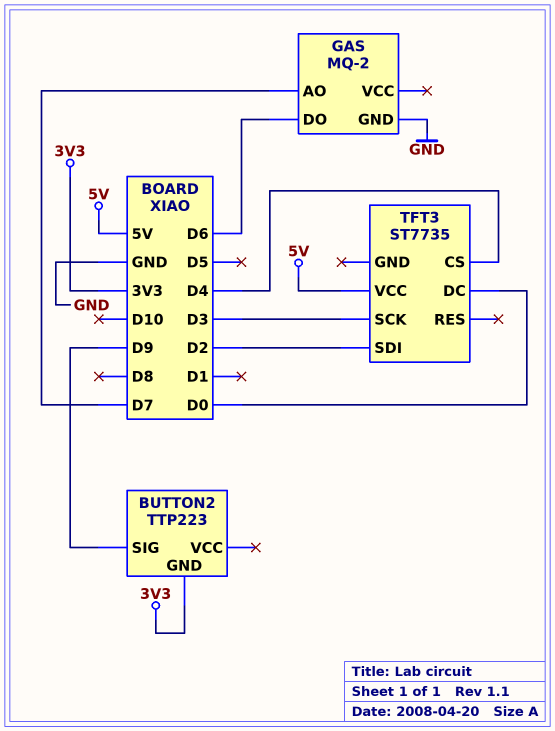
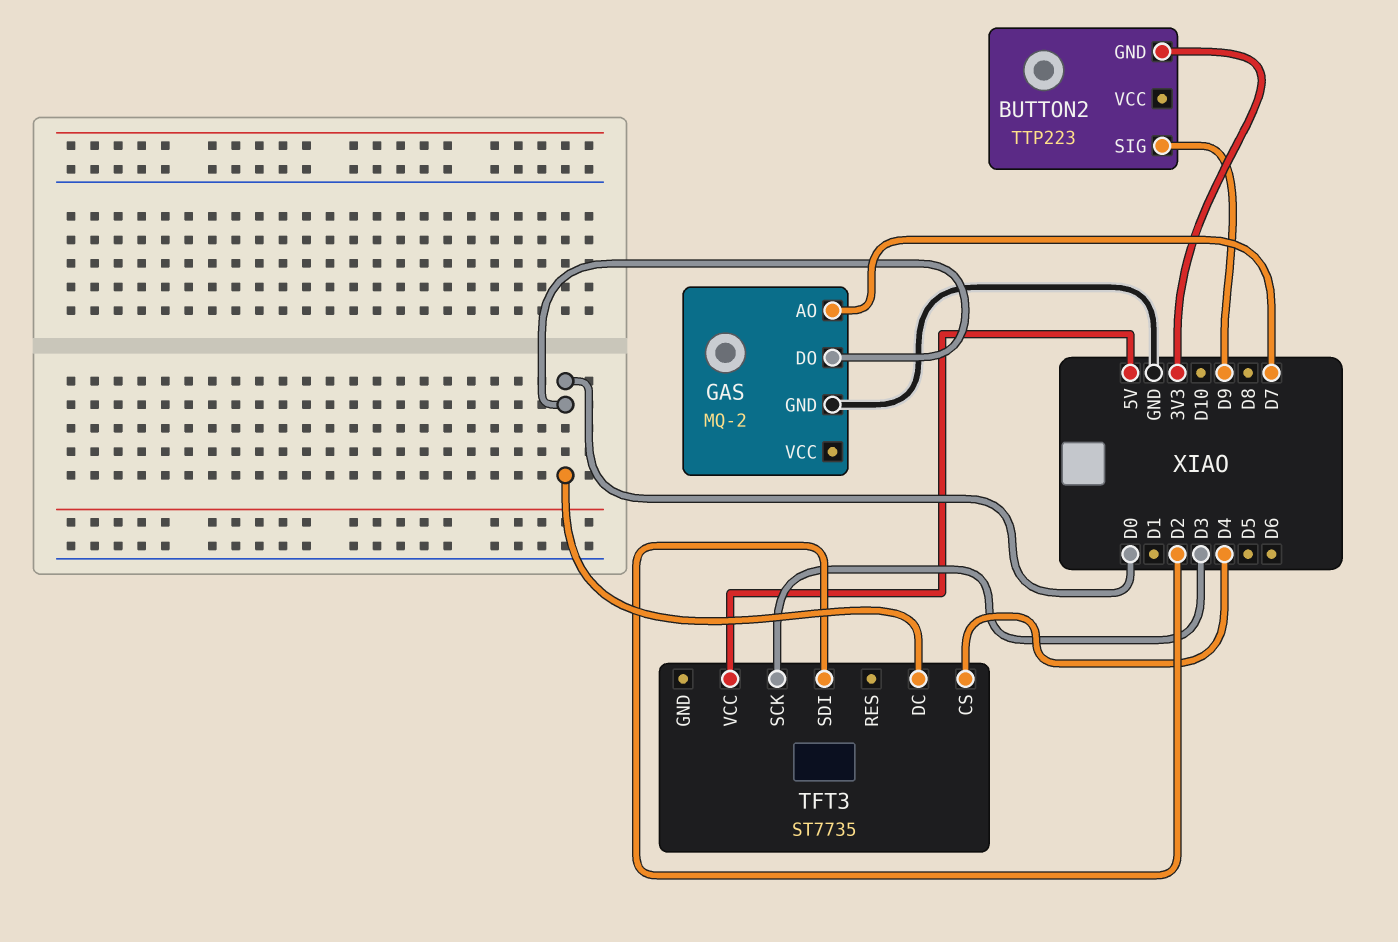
GAS pin DO: D6 -> D0

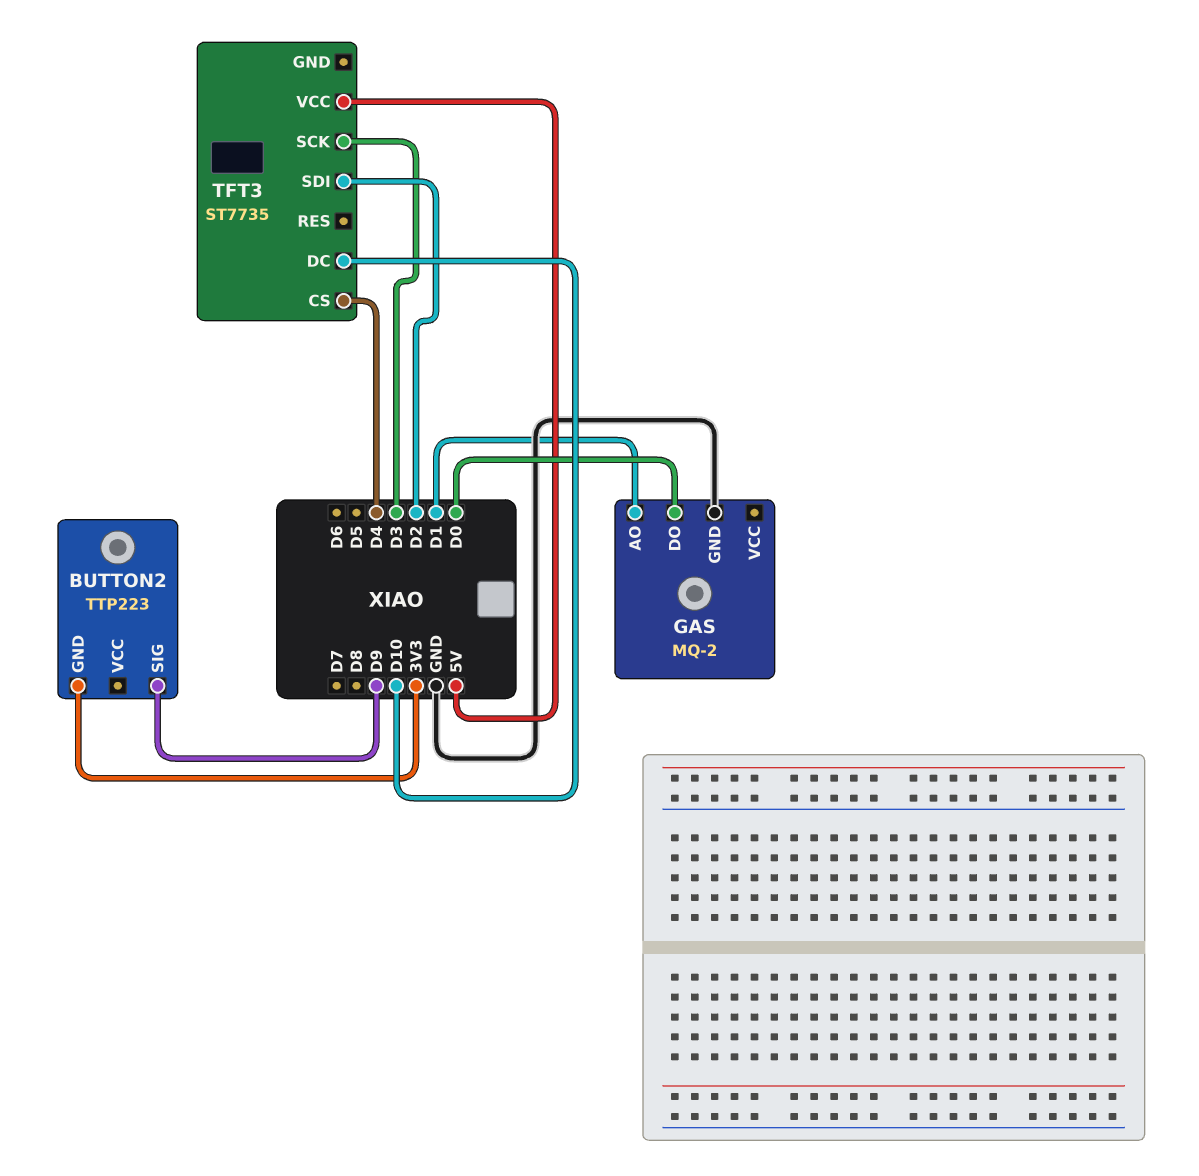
GAS pin AO: D7 -> D1
TFT3 pin DC: D0 -> D10

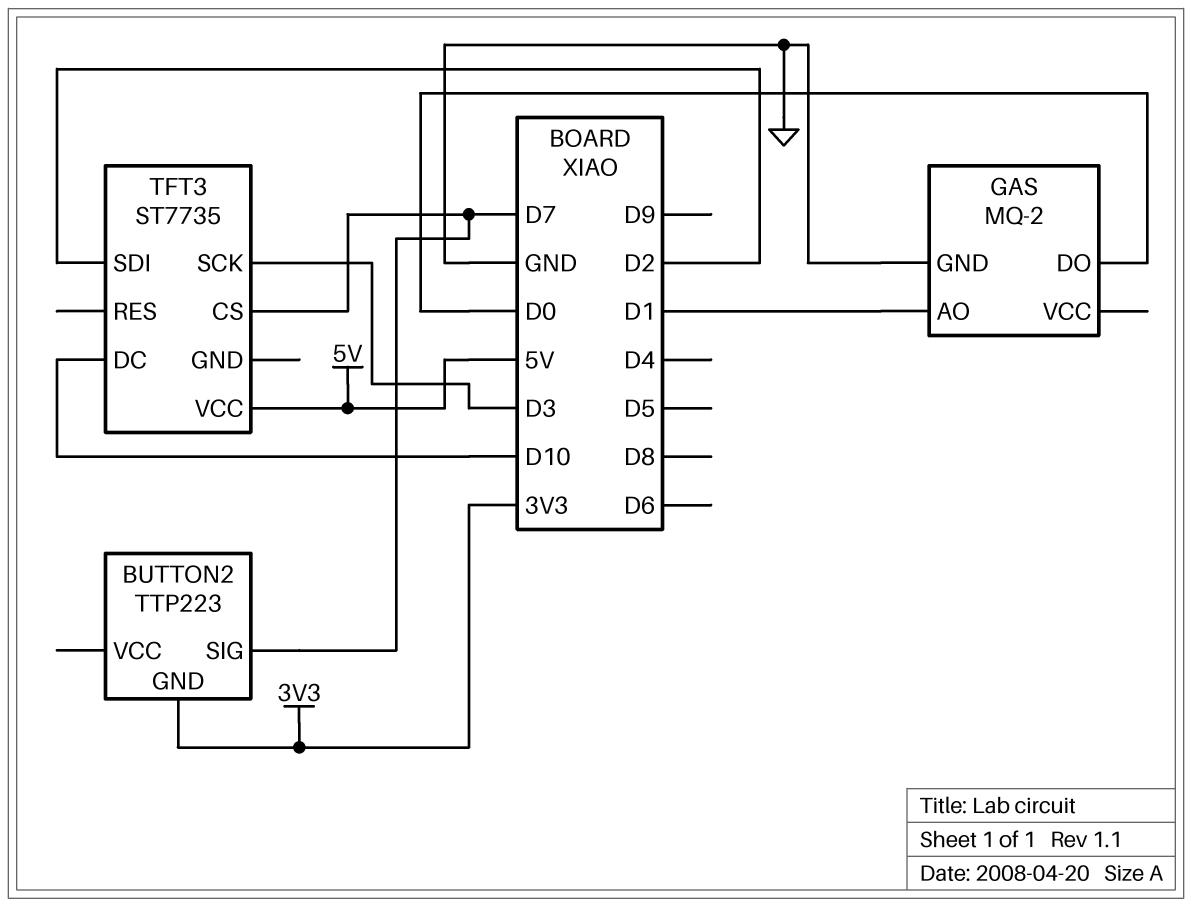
BUTTON2 pin SIG: D9 -> D7
TFT3 pin CS: D4 -> D7

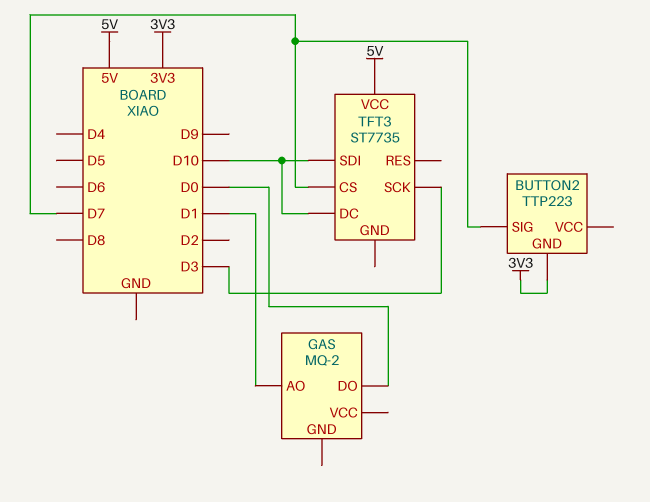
GAS pin GND: GND -> none
TFT3 pin SDI: D2 -> D10

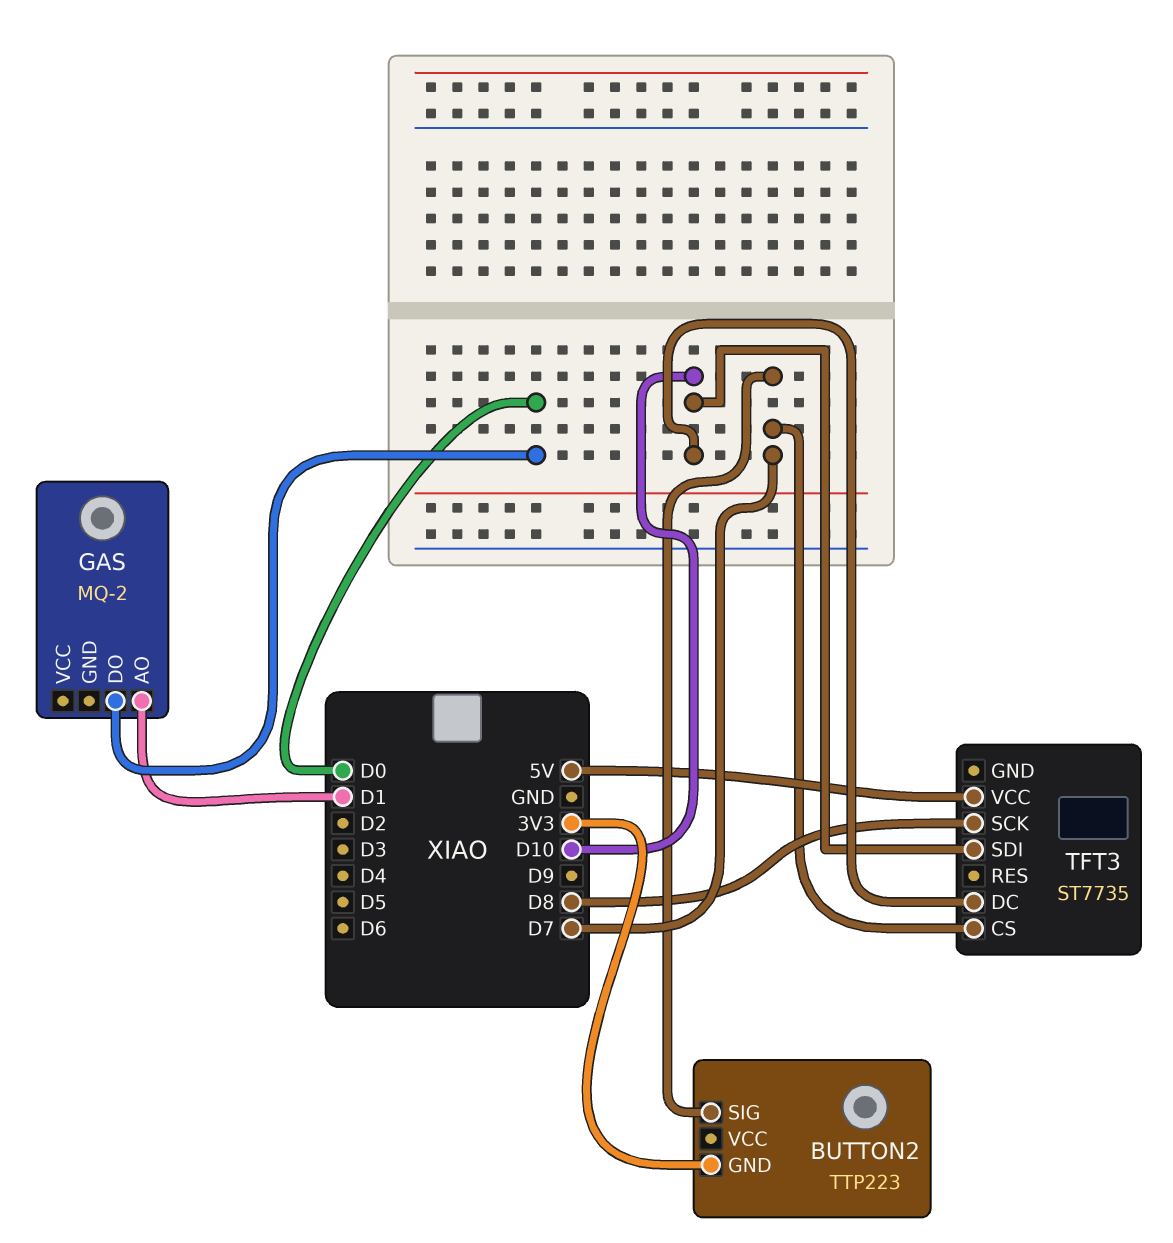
TFT3 pin SCK: D3 -> D8

